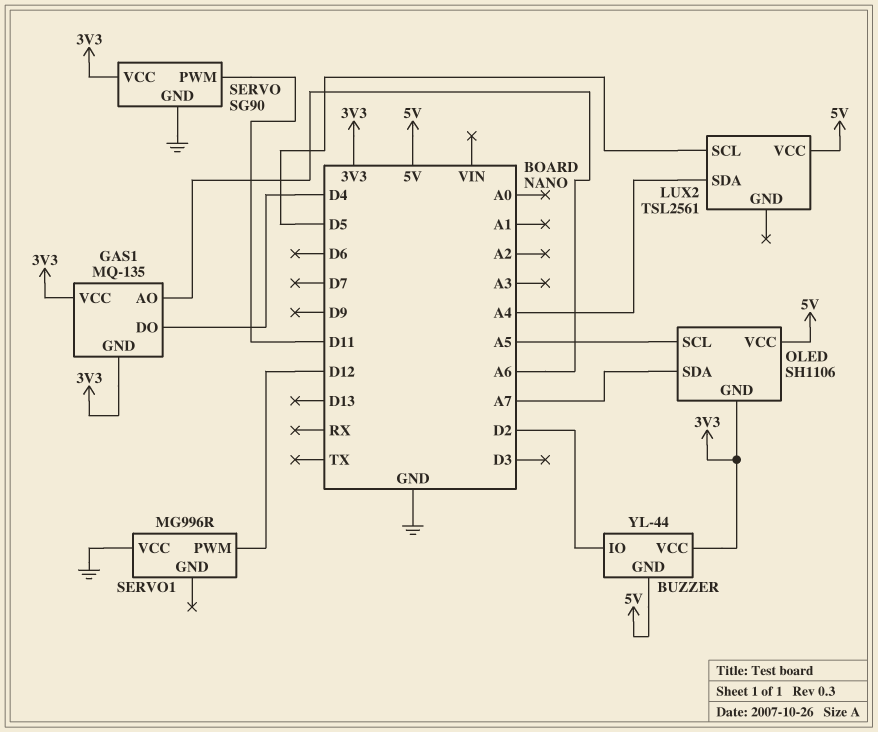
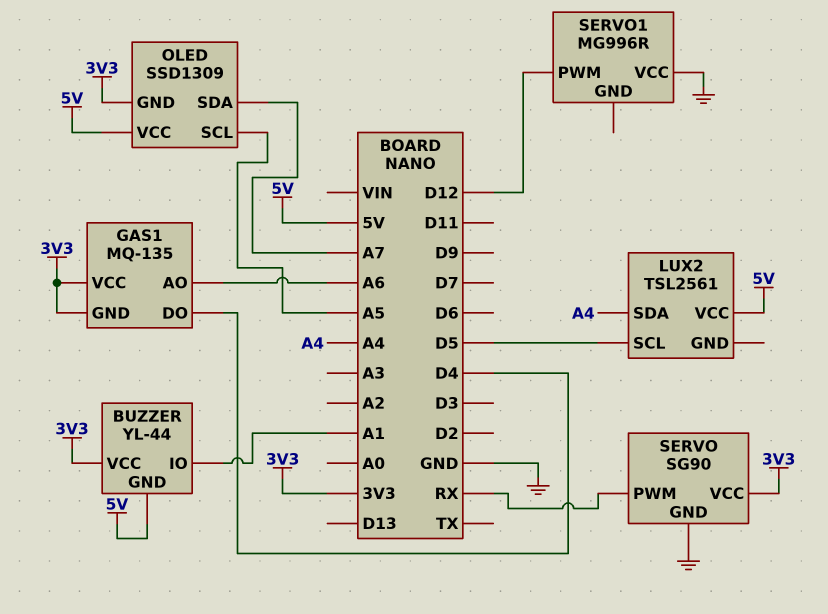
BUZZER pin IO: D2 -> A1
OLED: SH1106 -> SSD1309
SERVO pin PWM: D11 -> RX

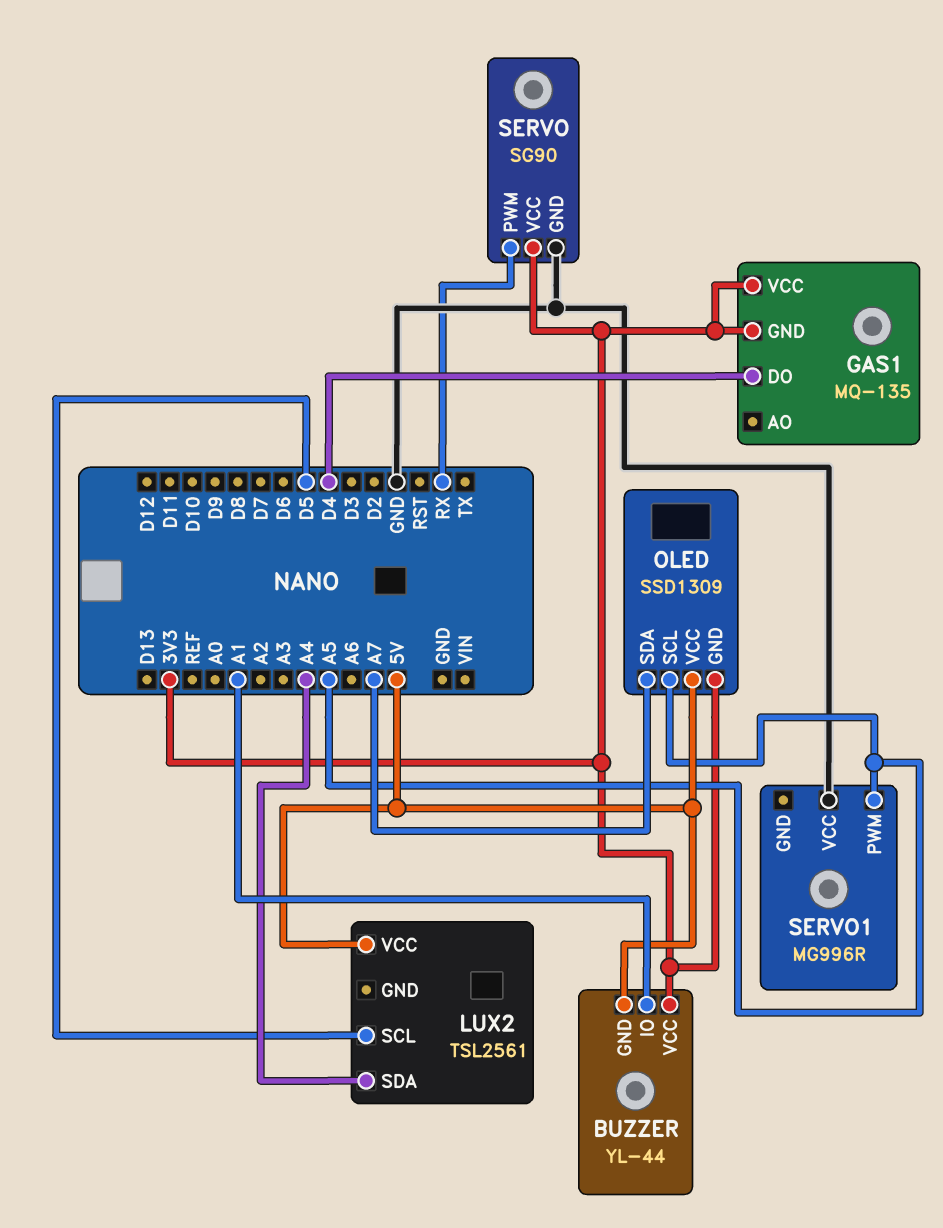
GAS1 pin AO: A6 -> none
SERVO1 pin PWM: D12 -> A5

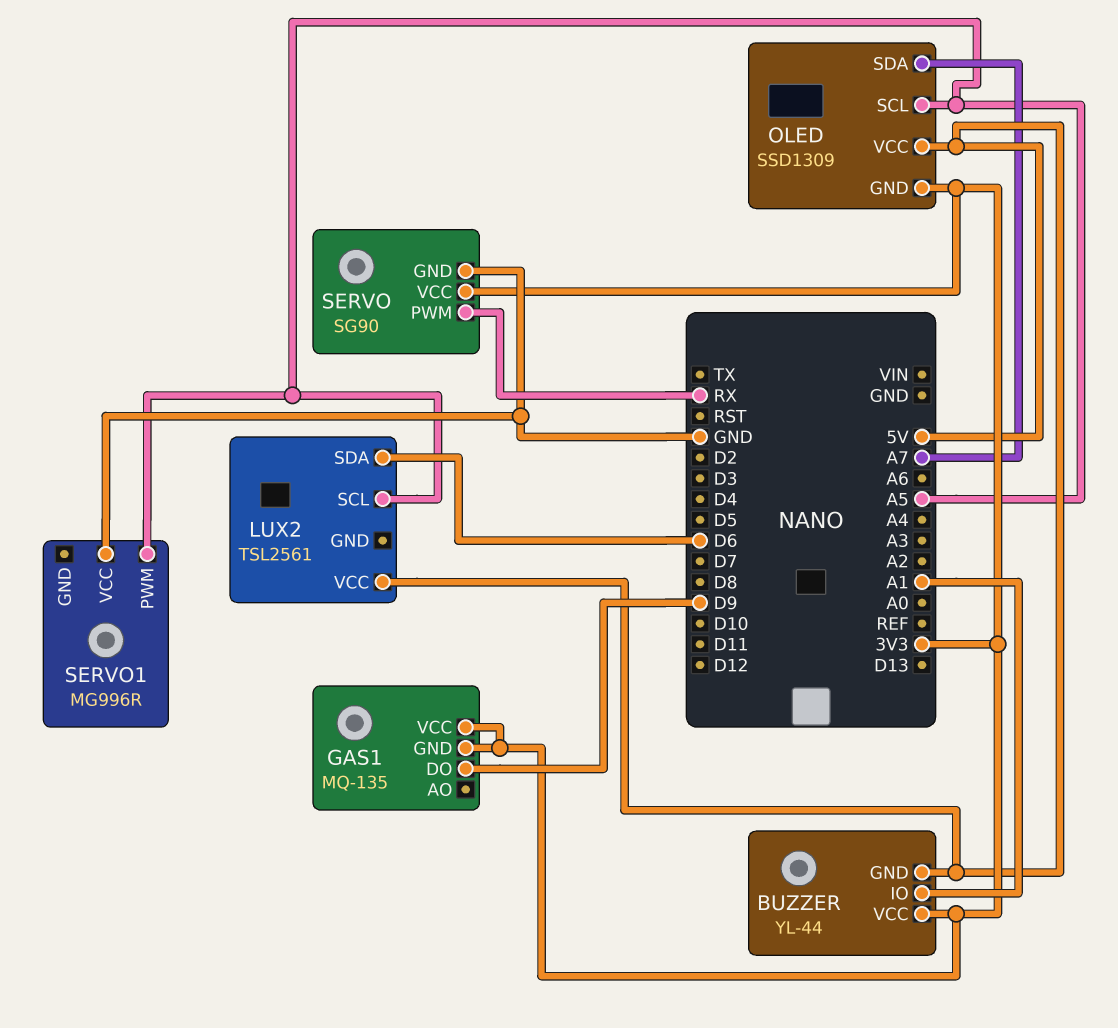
GAS1 pin DO: D4 -> D9
LUX2 pin SCL: D5 -> A5
LUX2 pin SDA: A4 -> D6

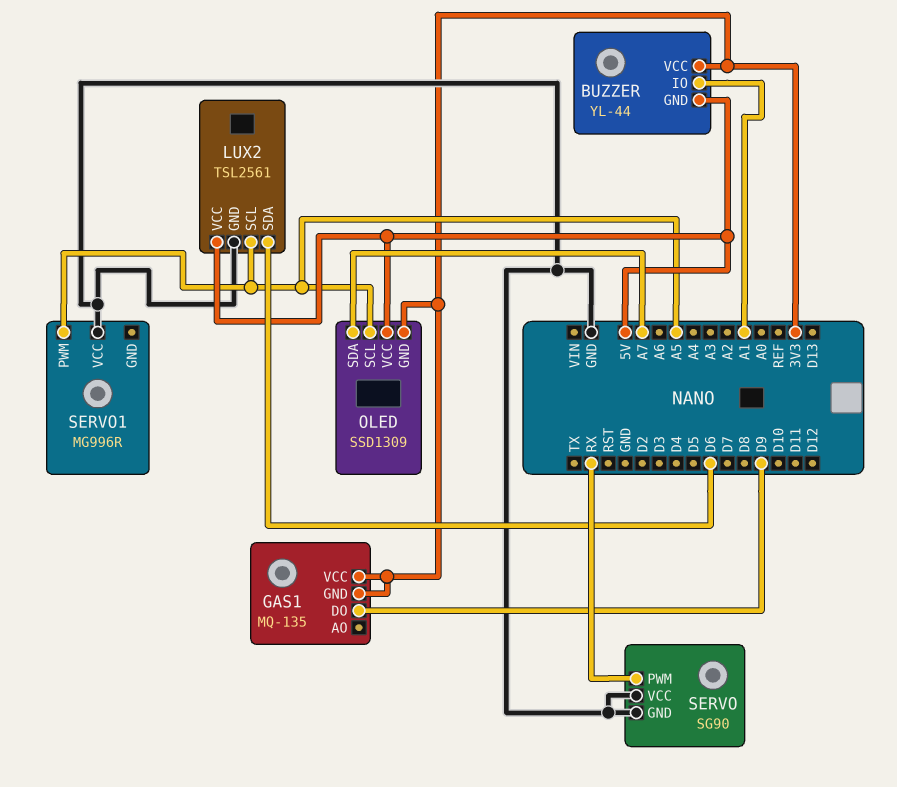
LUX2 pin GND: none -> GND
SERVO pin VCC: 3V3 -> GND

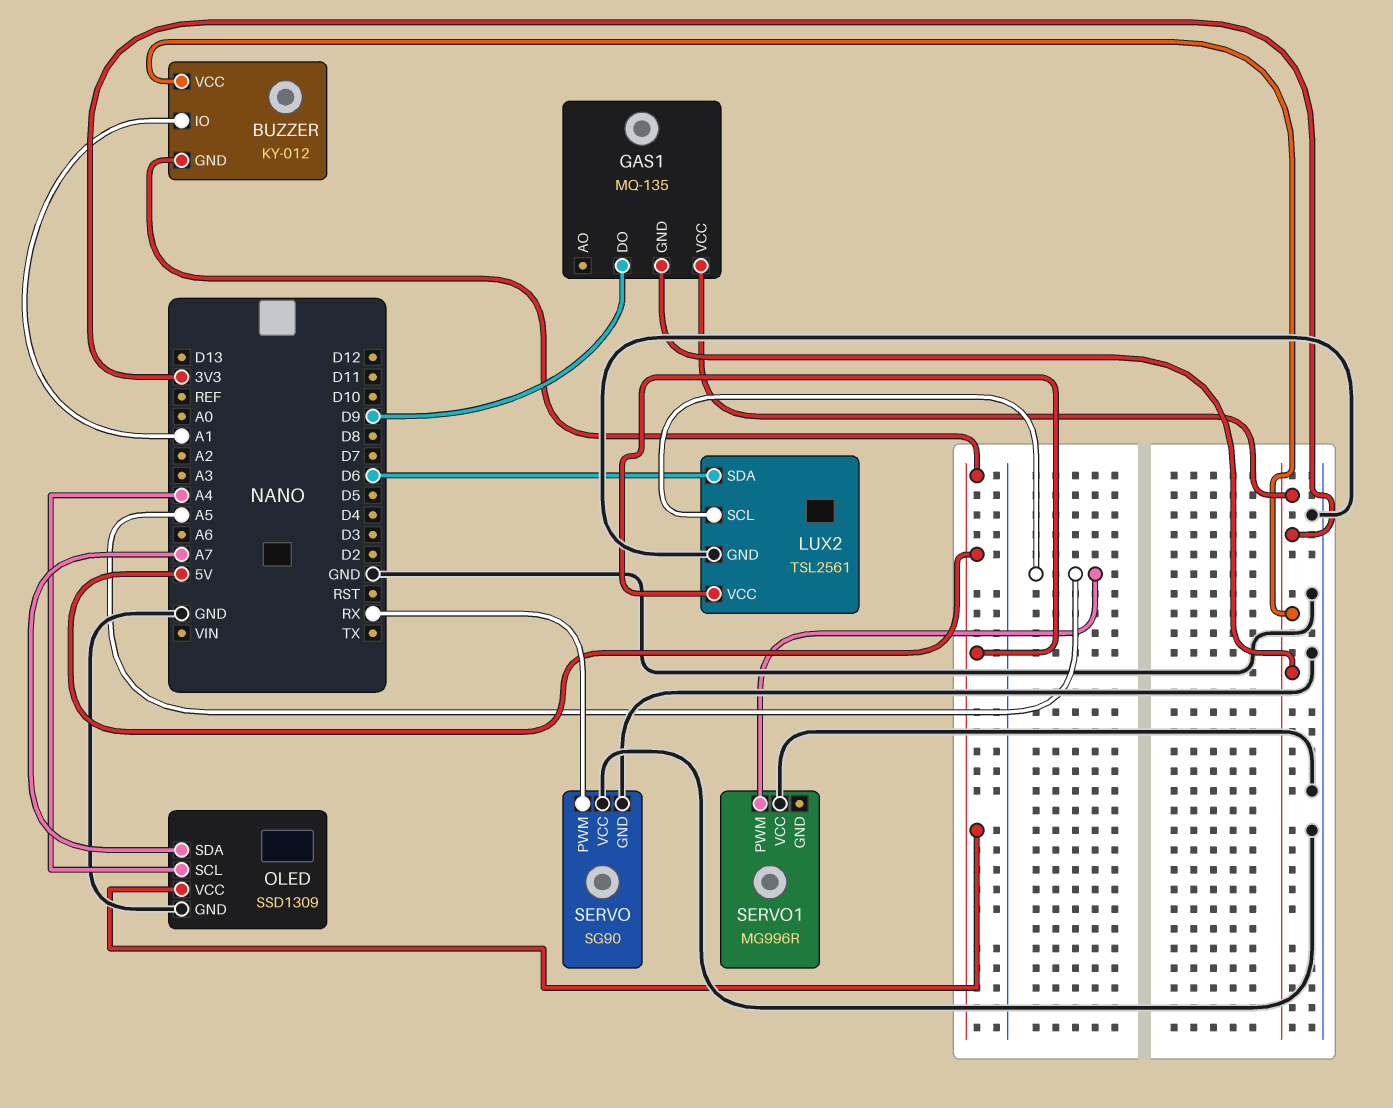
BUZZER: YL-44 -> KY-012
OLED pin GND: 3V3 -> GND
OLED pin SCL: A5 -> A4

